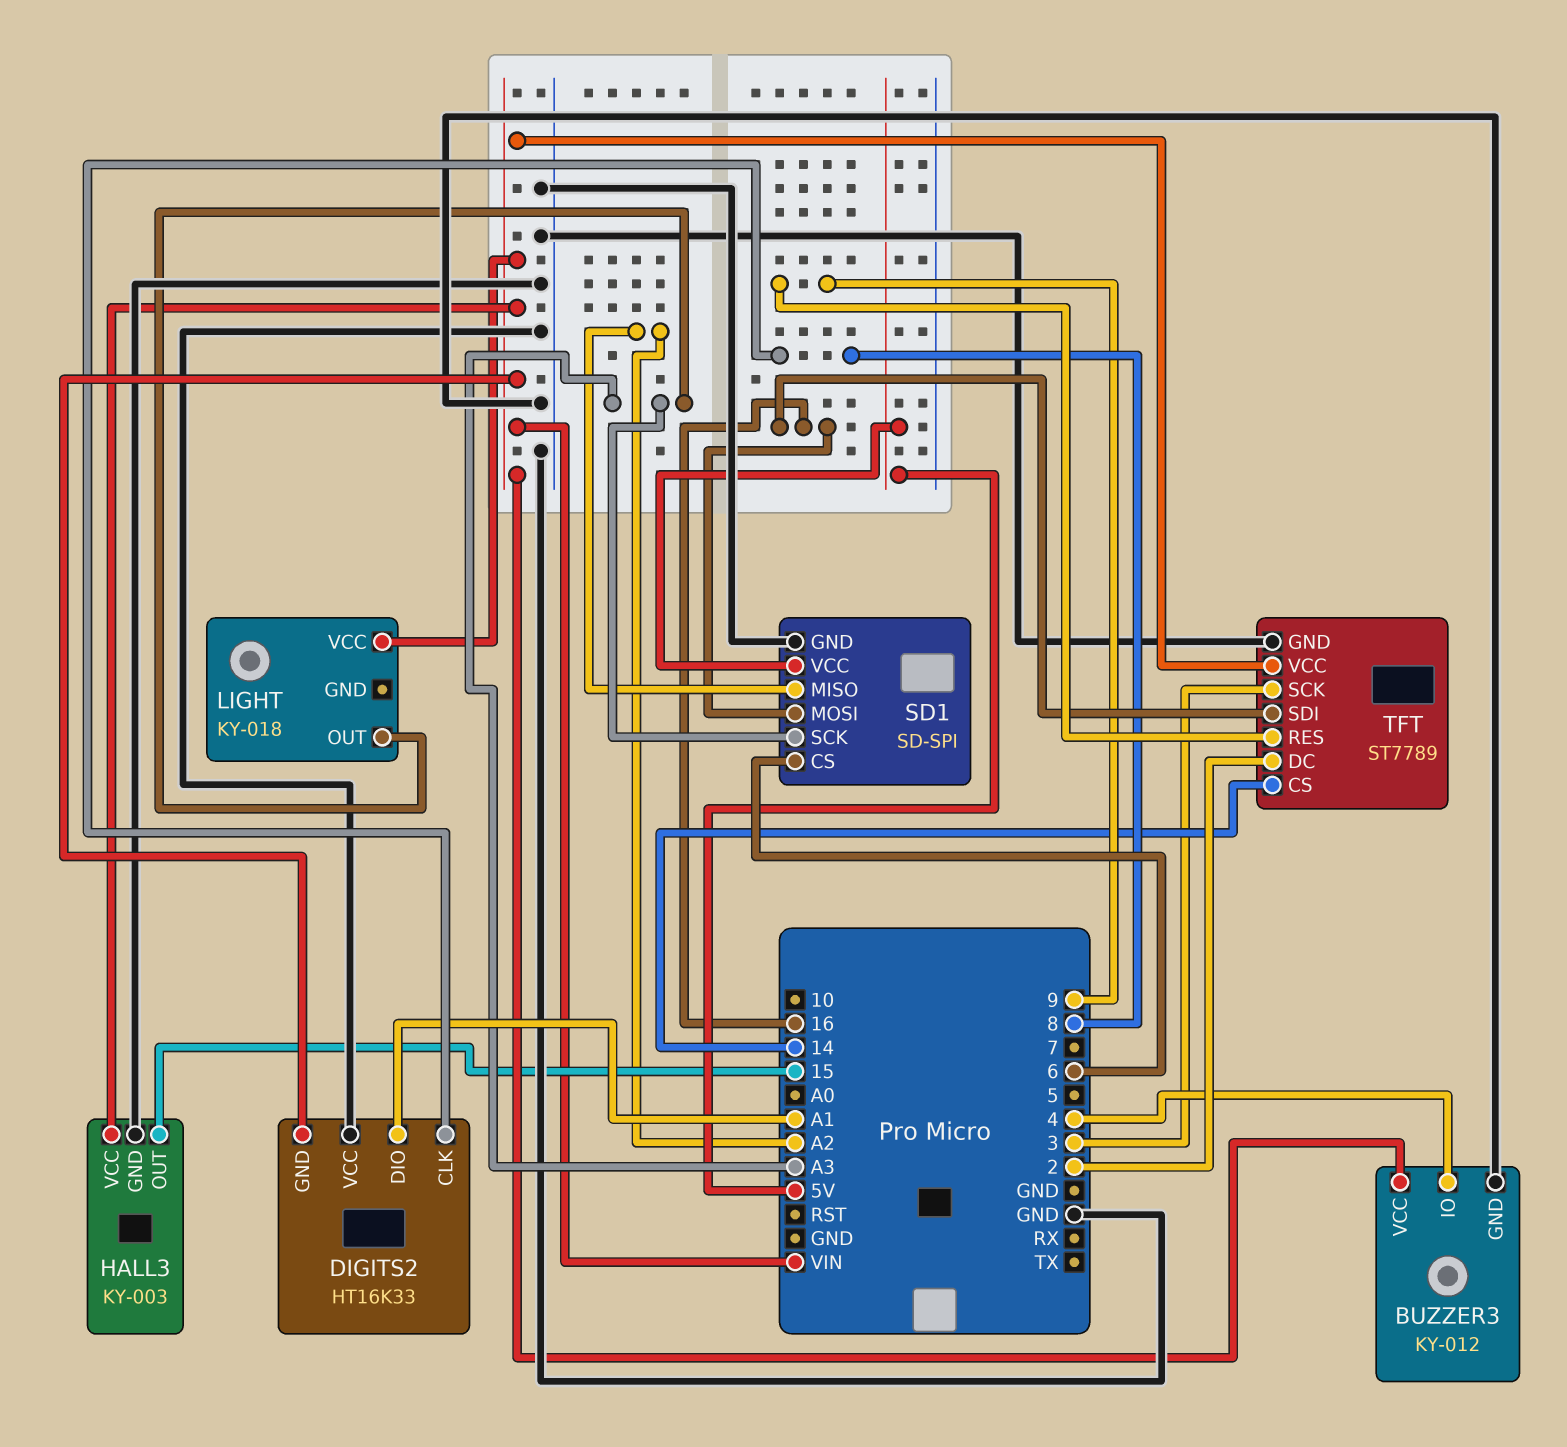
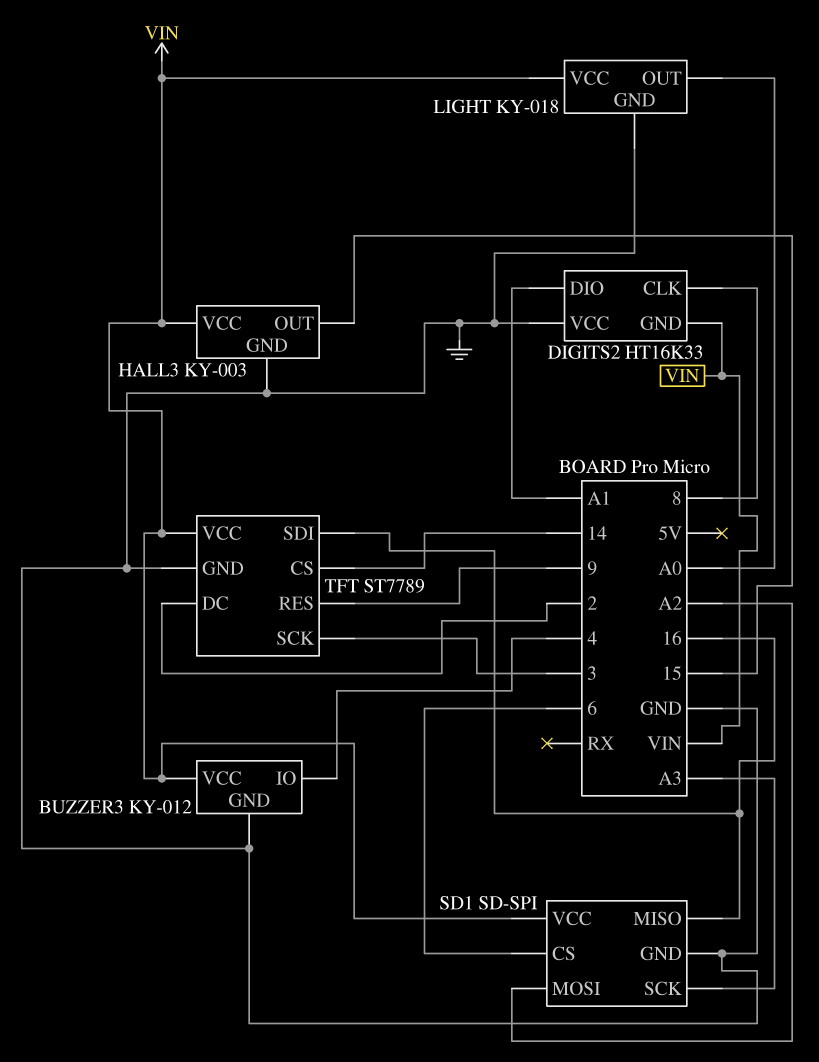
LIGHT pin GND: none -> GND
LIGHT pin OUT: A3 -> A0
SD1 pin MISO: A2 -> 16
SD1 pin MOSI: 16 -> A2
SD1 pin VCC: 5V -> VIN

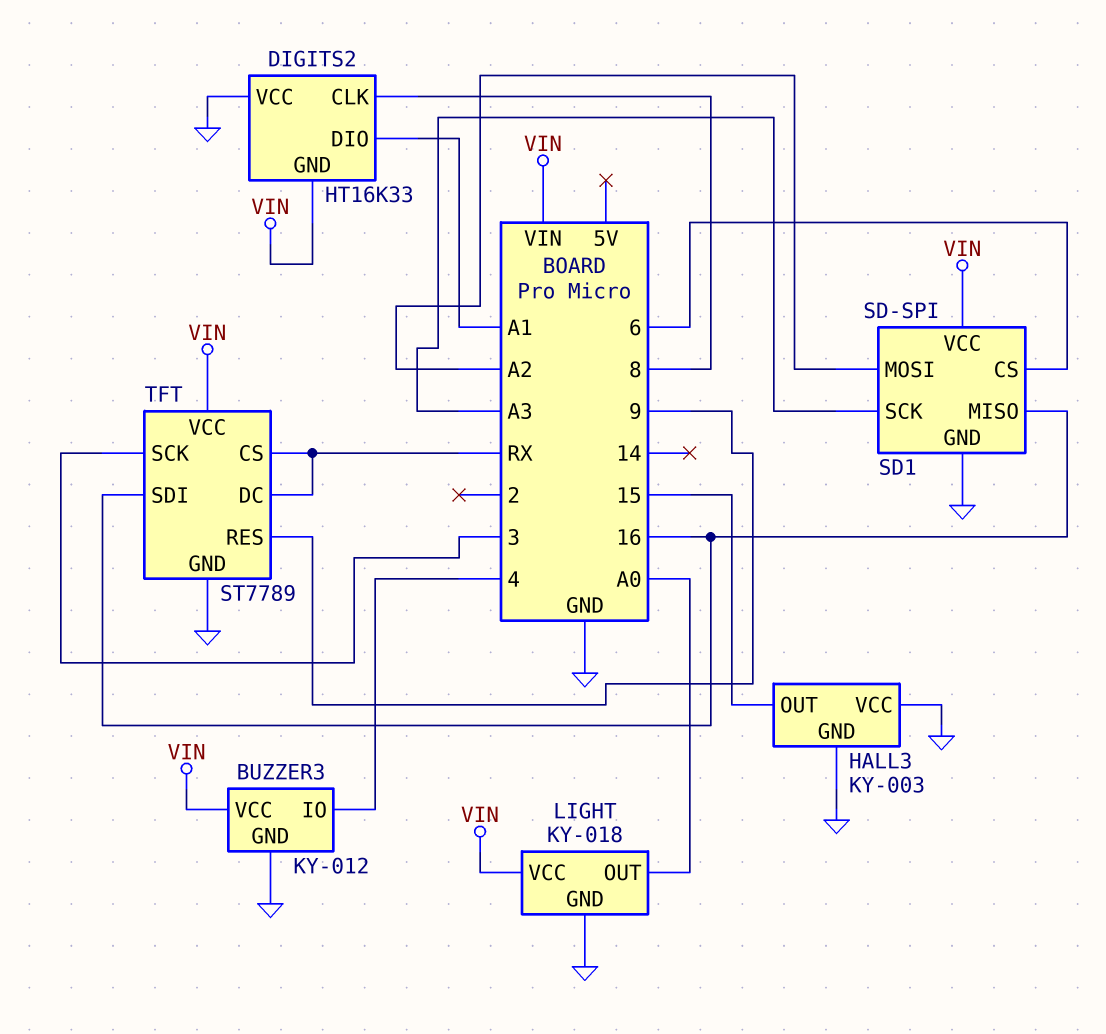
HALL3 pin VCC: VIN -> GND
TFT pin CS: 14 -> RX
TFT pin DC: 2 -> RX

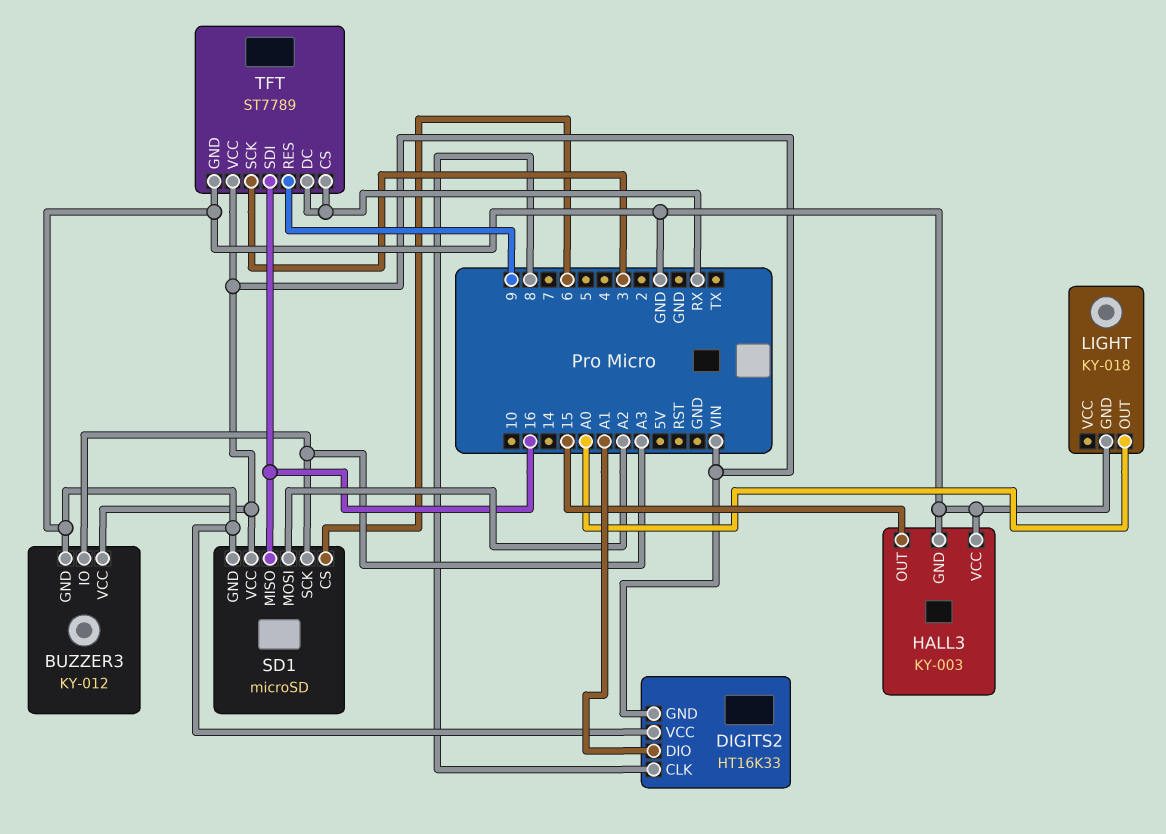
BUZZER3 pin IO: 4 -> A3
LIGHT pin VCC: VIN -> none
SD1: SD-SPI -> microSD

